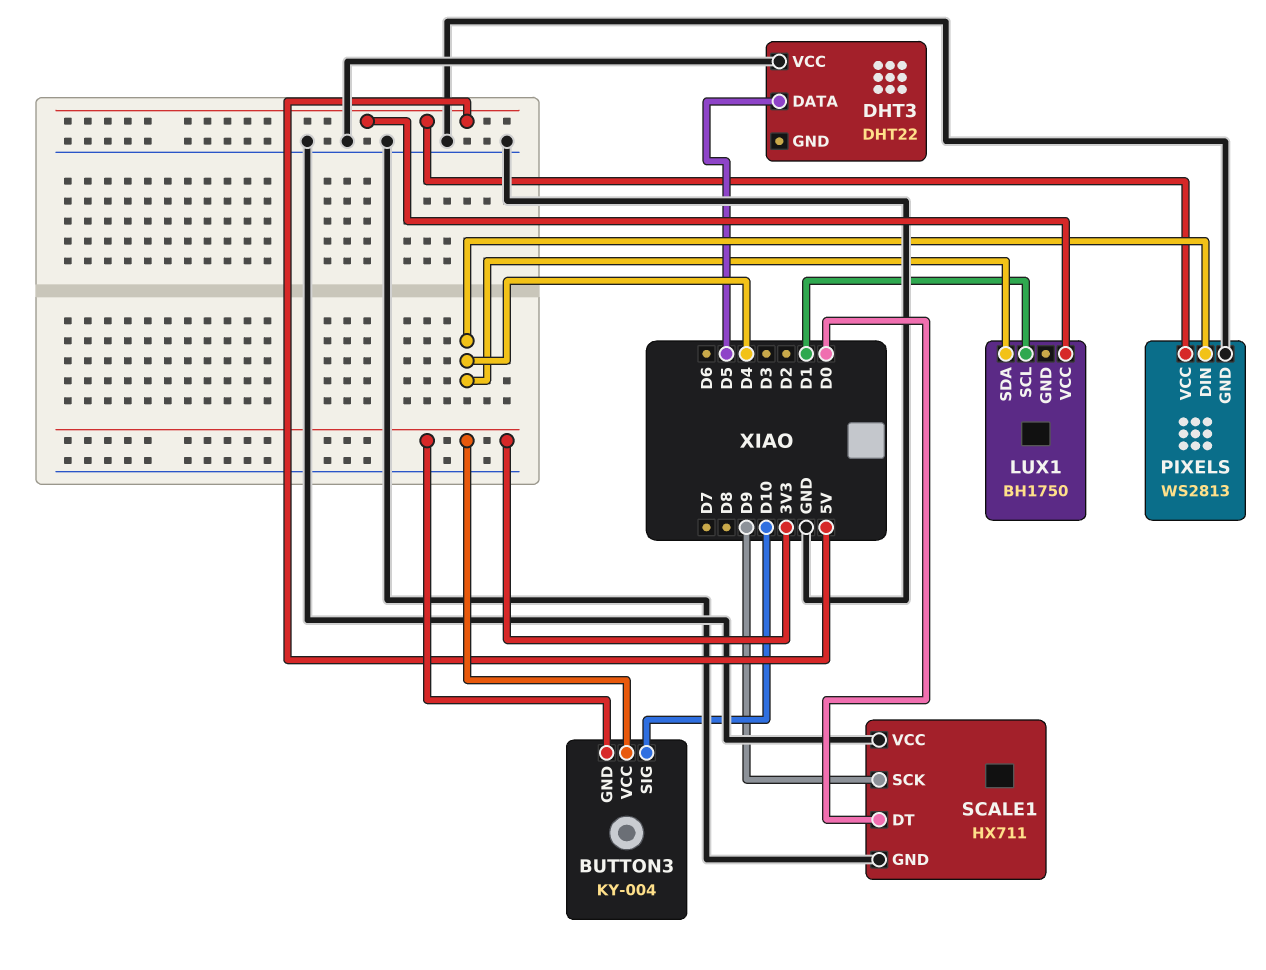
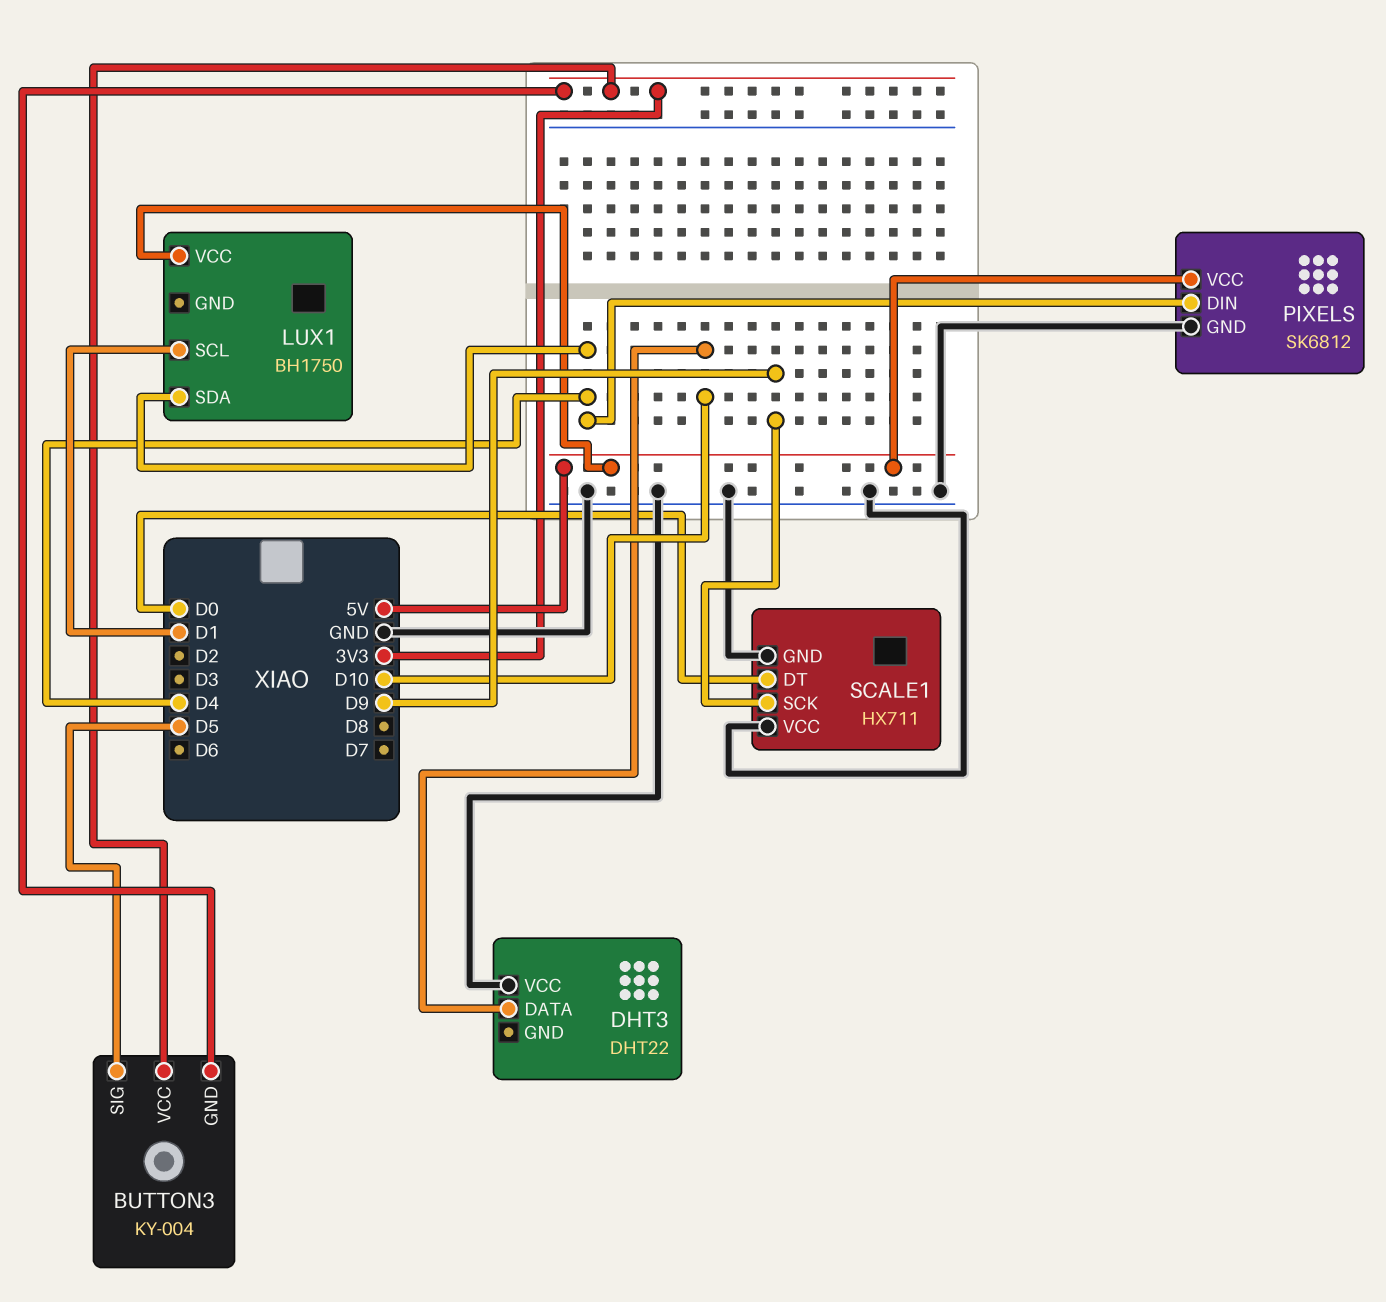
BUTTON3 pin SIG: D10 -> D5
DHT3 pin DATA: D5 -> D10
PIXELS: WS2813 -> SK6812

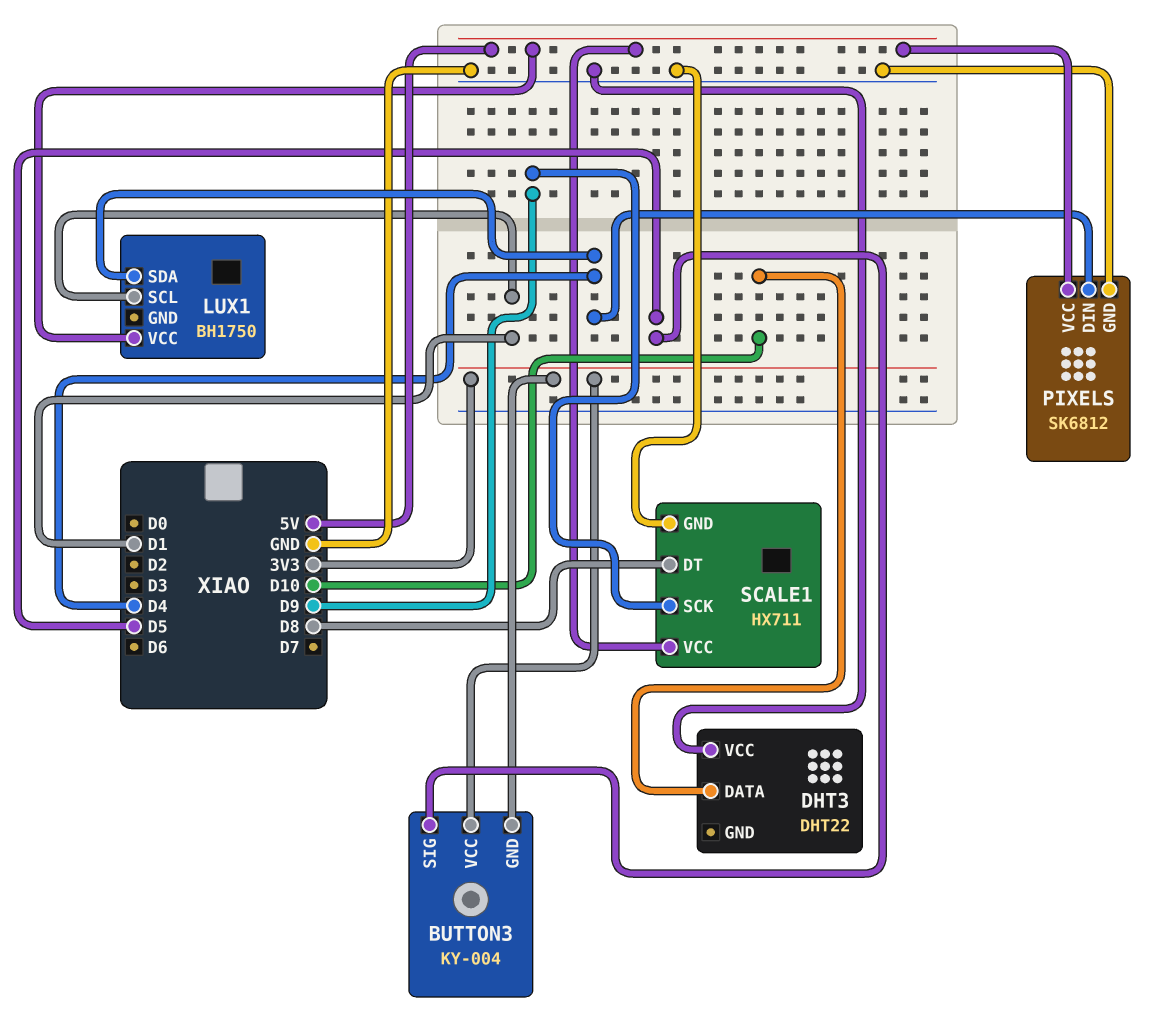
SCALE1 pin DT: D0 -> D8
SCALE1 pin VCC: GND -> 5V

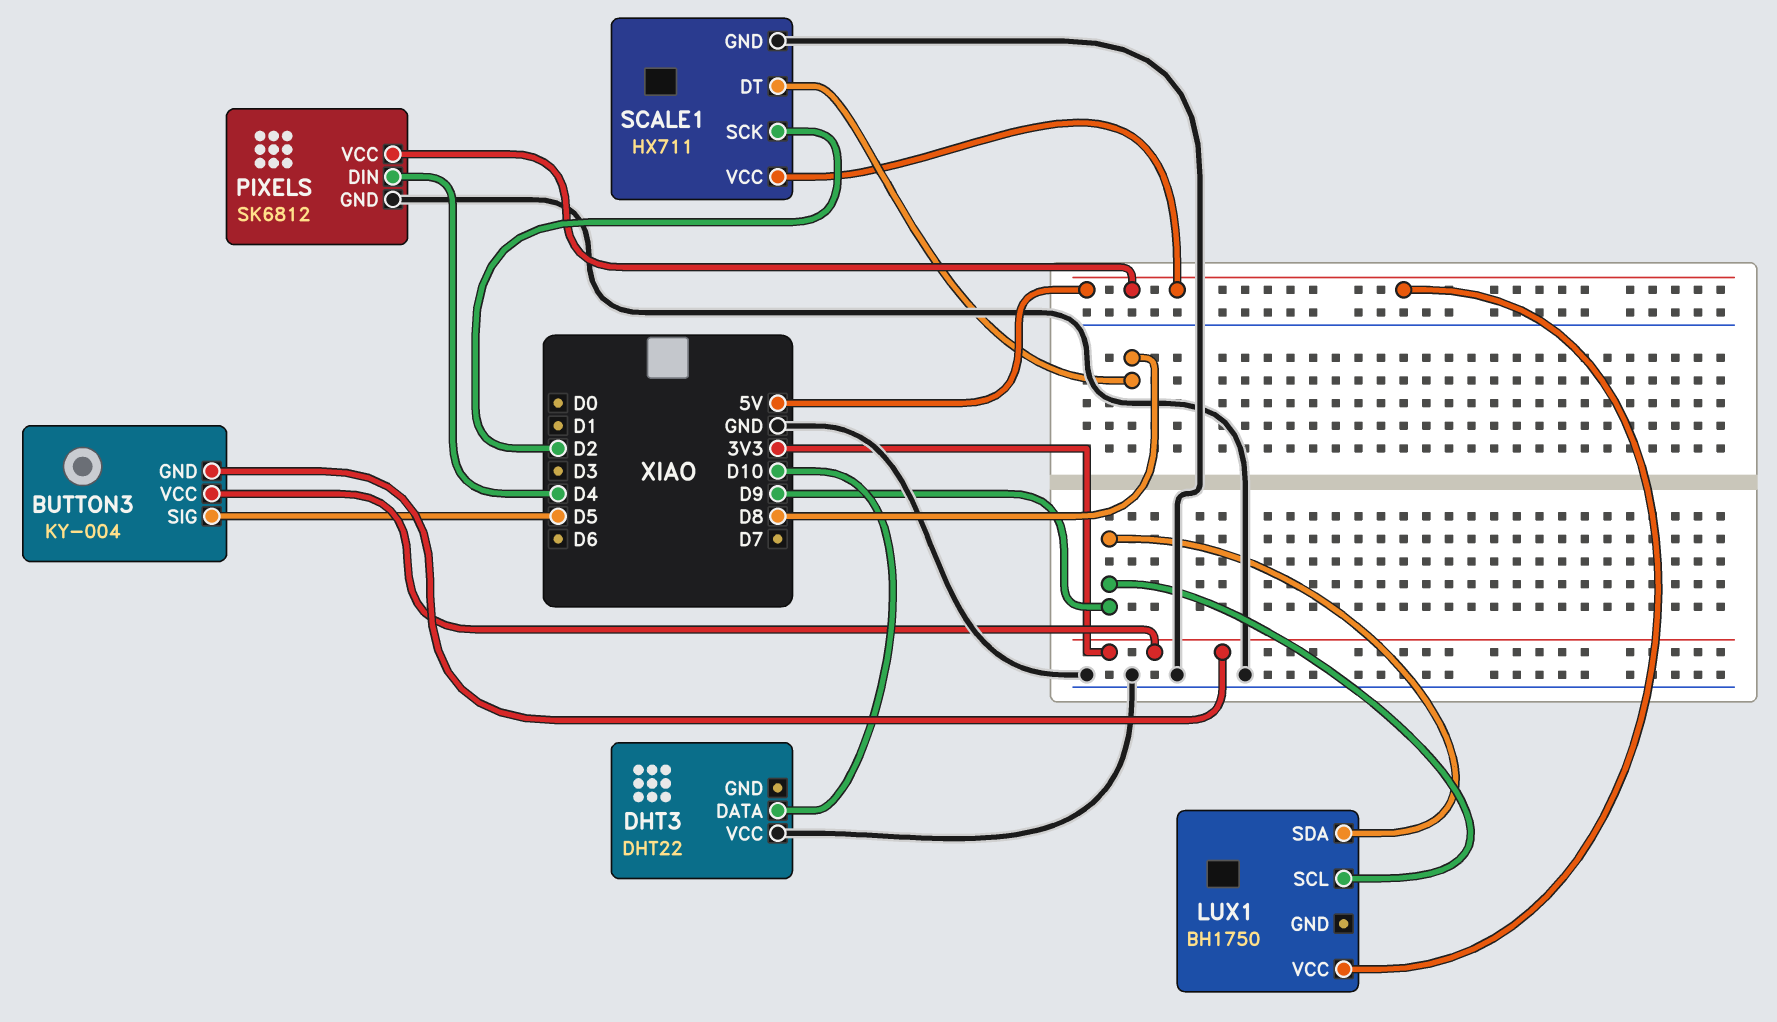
LUX1 pin SCL: D1 -> D9
LUX1 pin SDA: D4 -> D9
SCALE1 pin SCK: D9 -> D2

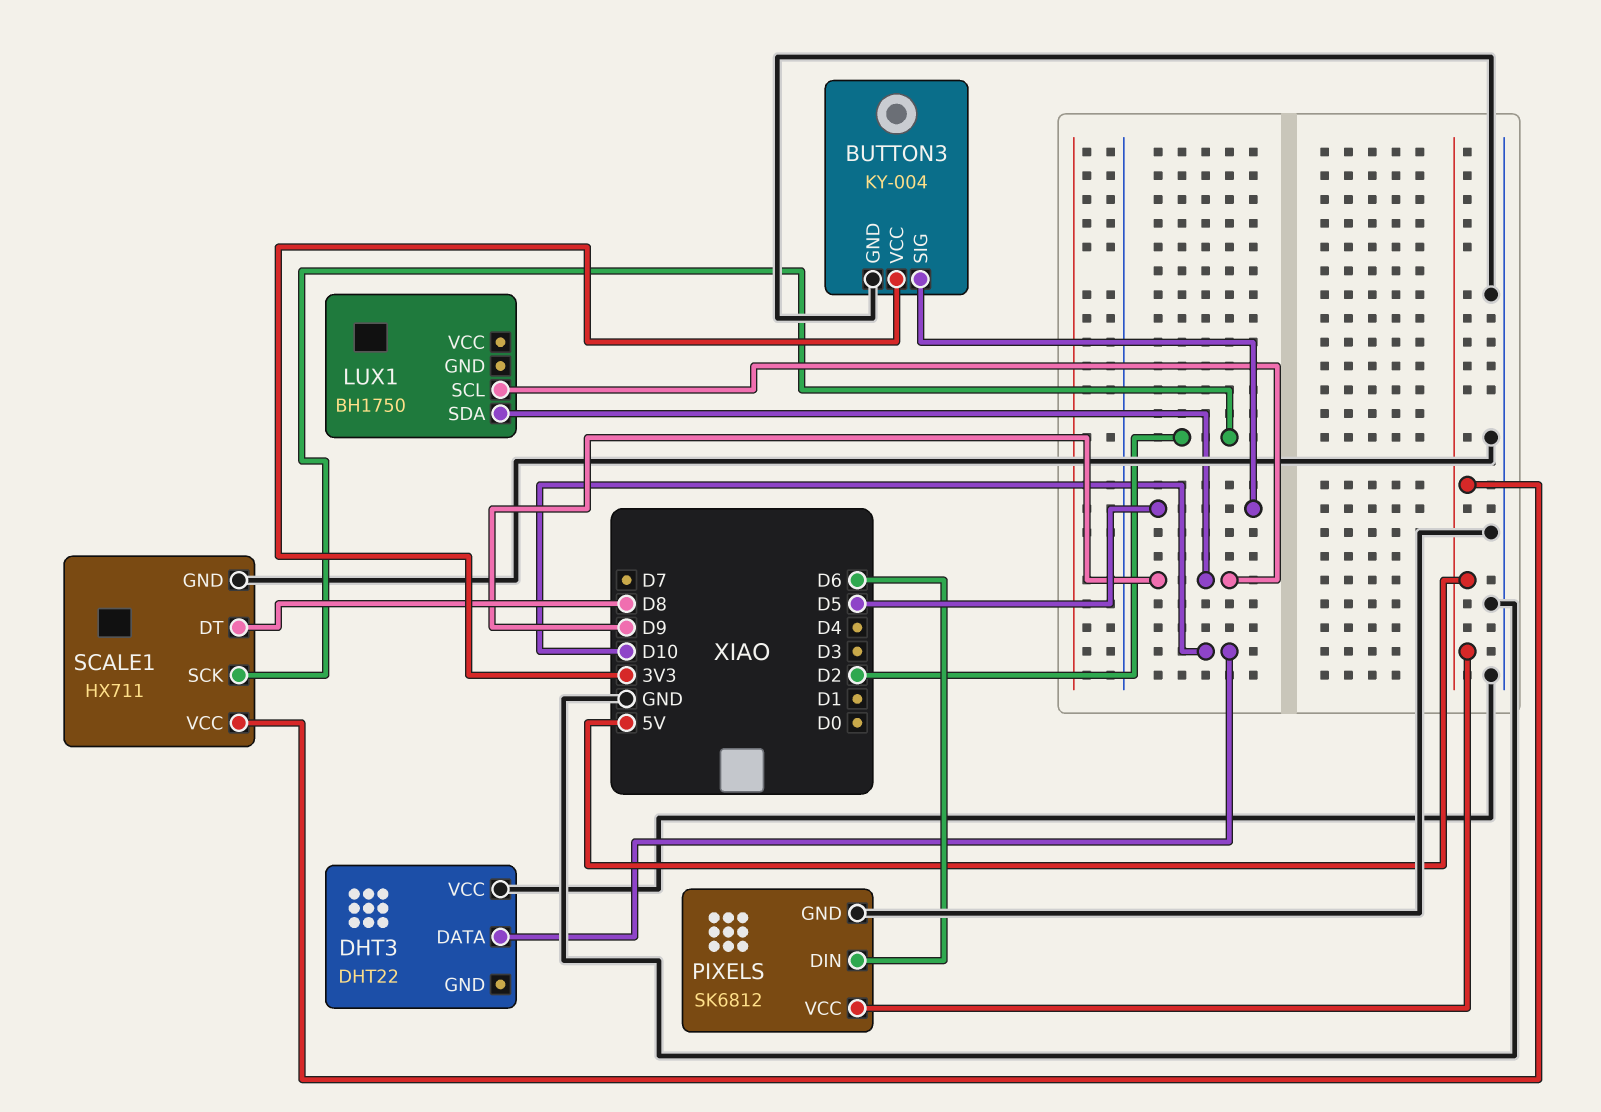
BUTTON3 pin GND: 3V3 -> GND
LUX1 pin VCC: 5V -> none
PIXELS pin DIN: D4 -> D6

